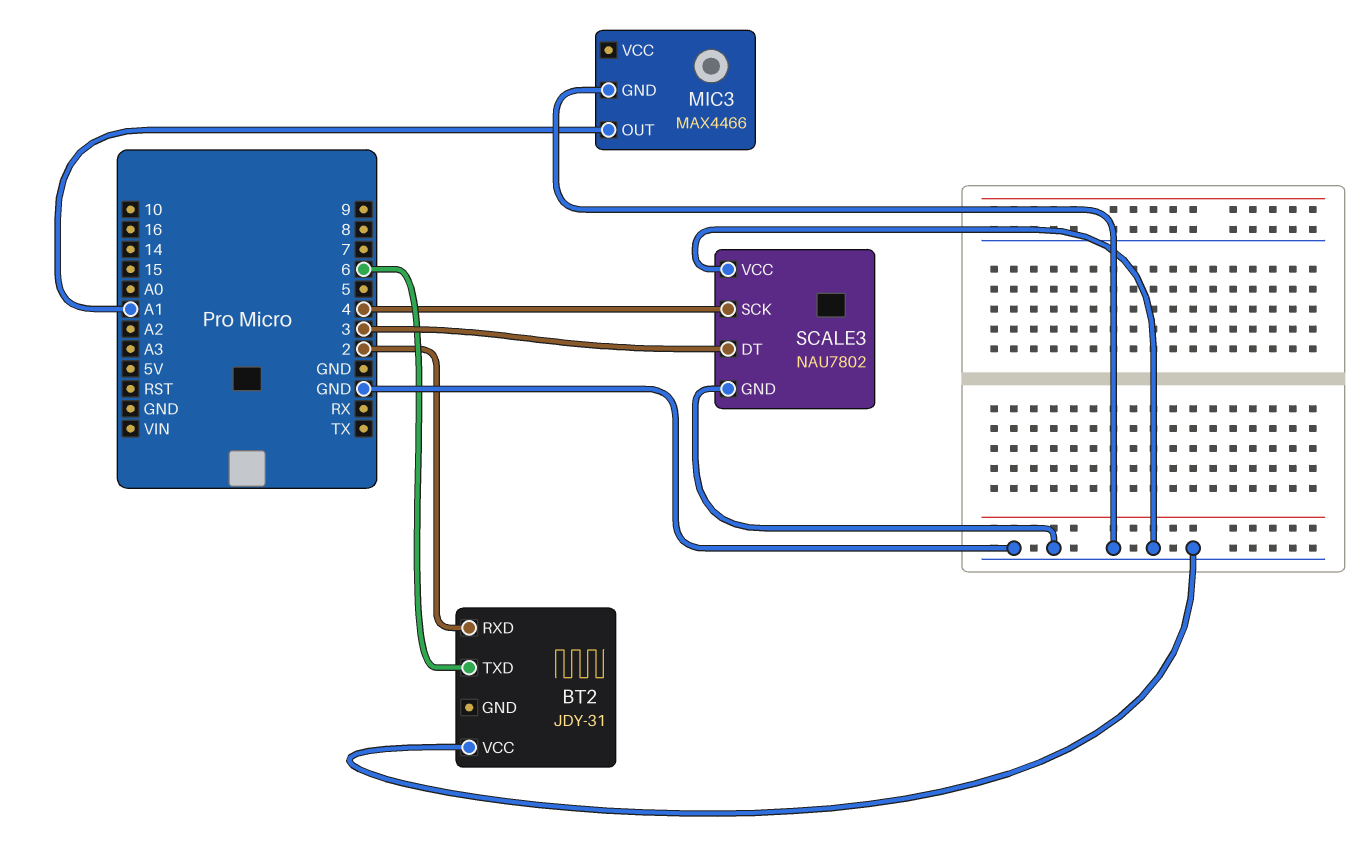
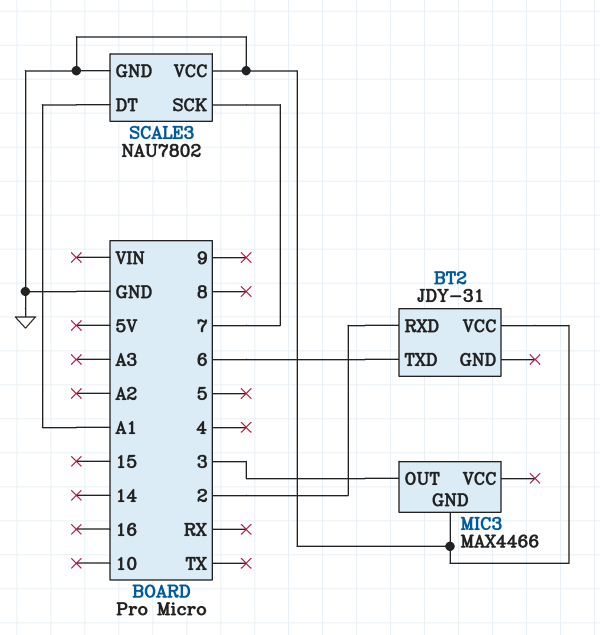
MIC3 pin OUT: A1 -> 3
SCALE3 pin DT: 3 -> A1
SCALE3 pin SCK: 4 -> 7

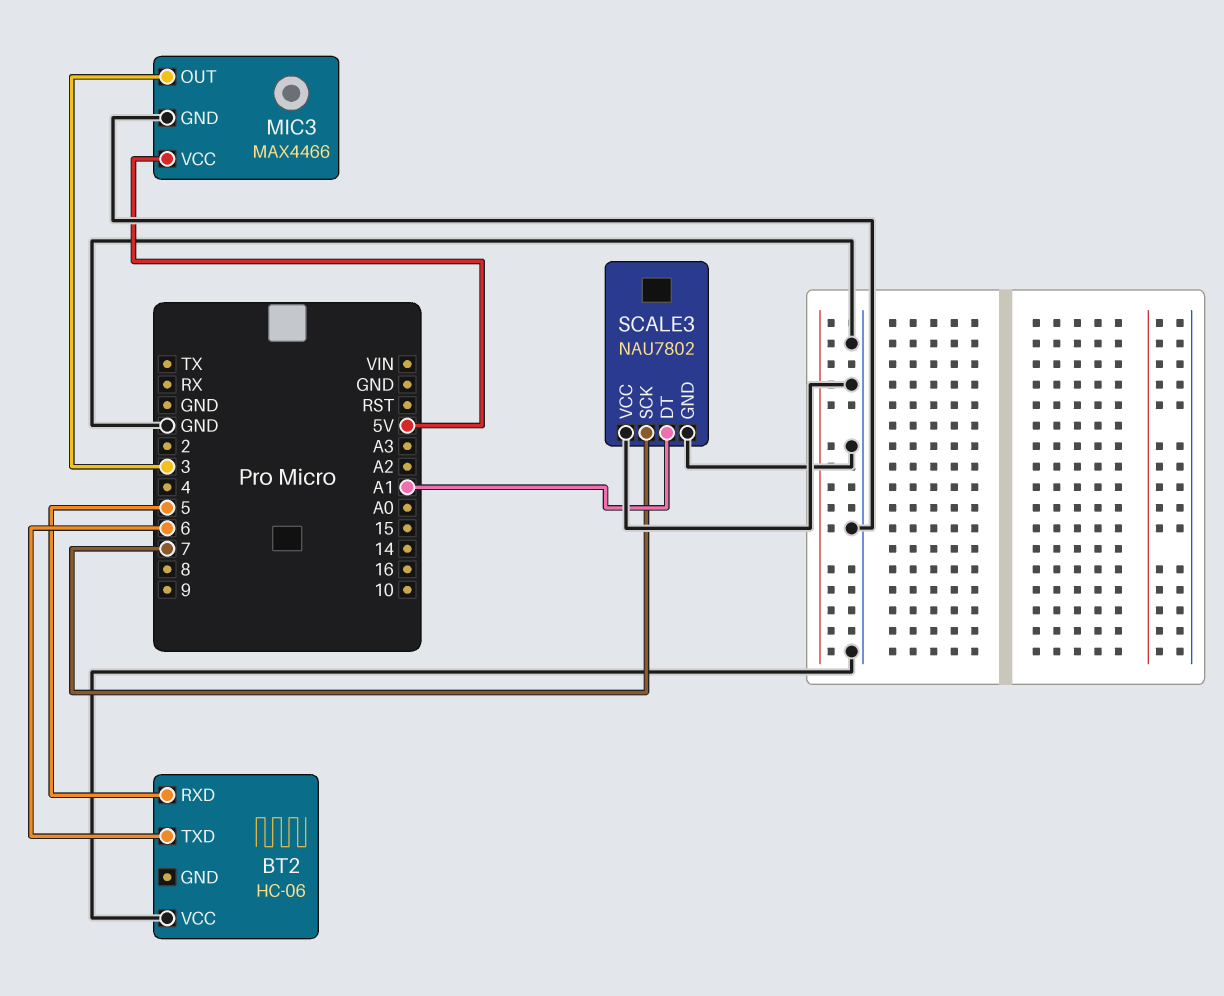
BT2: JDY-31 -> HC-06
BT2 pin RXD: 2 -> 5
MIC3 pin VCC: none -> 5V

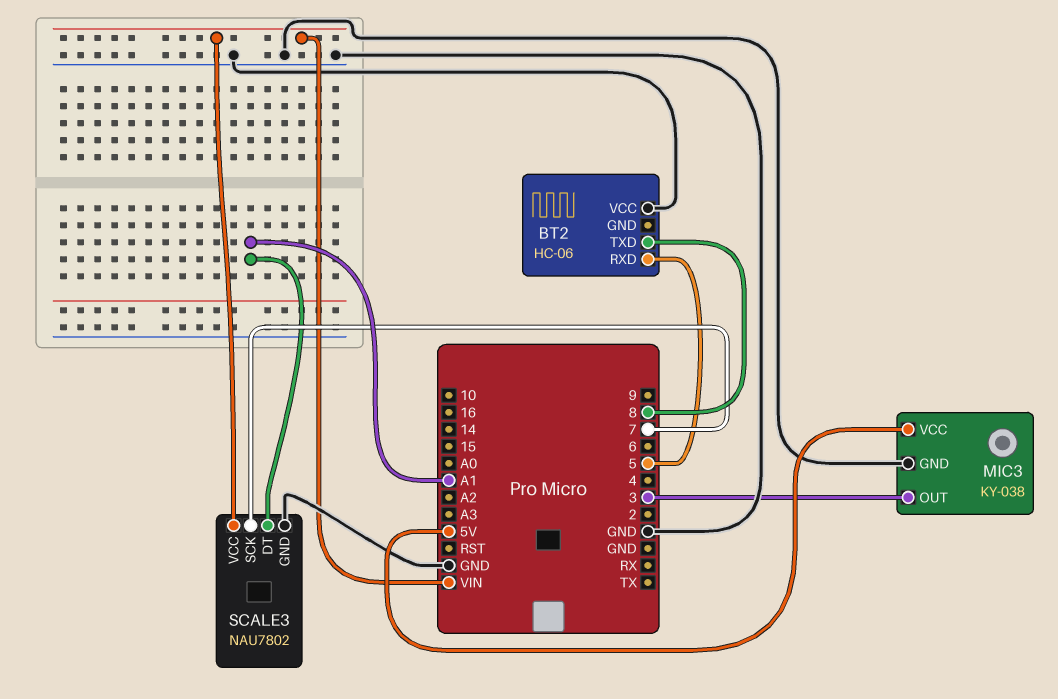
BT2 pin TXD: 6 -> 8
MIC3: MAX4466 -> KY-038
SCALE3 pin VCC: GND -> VIN

